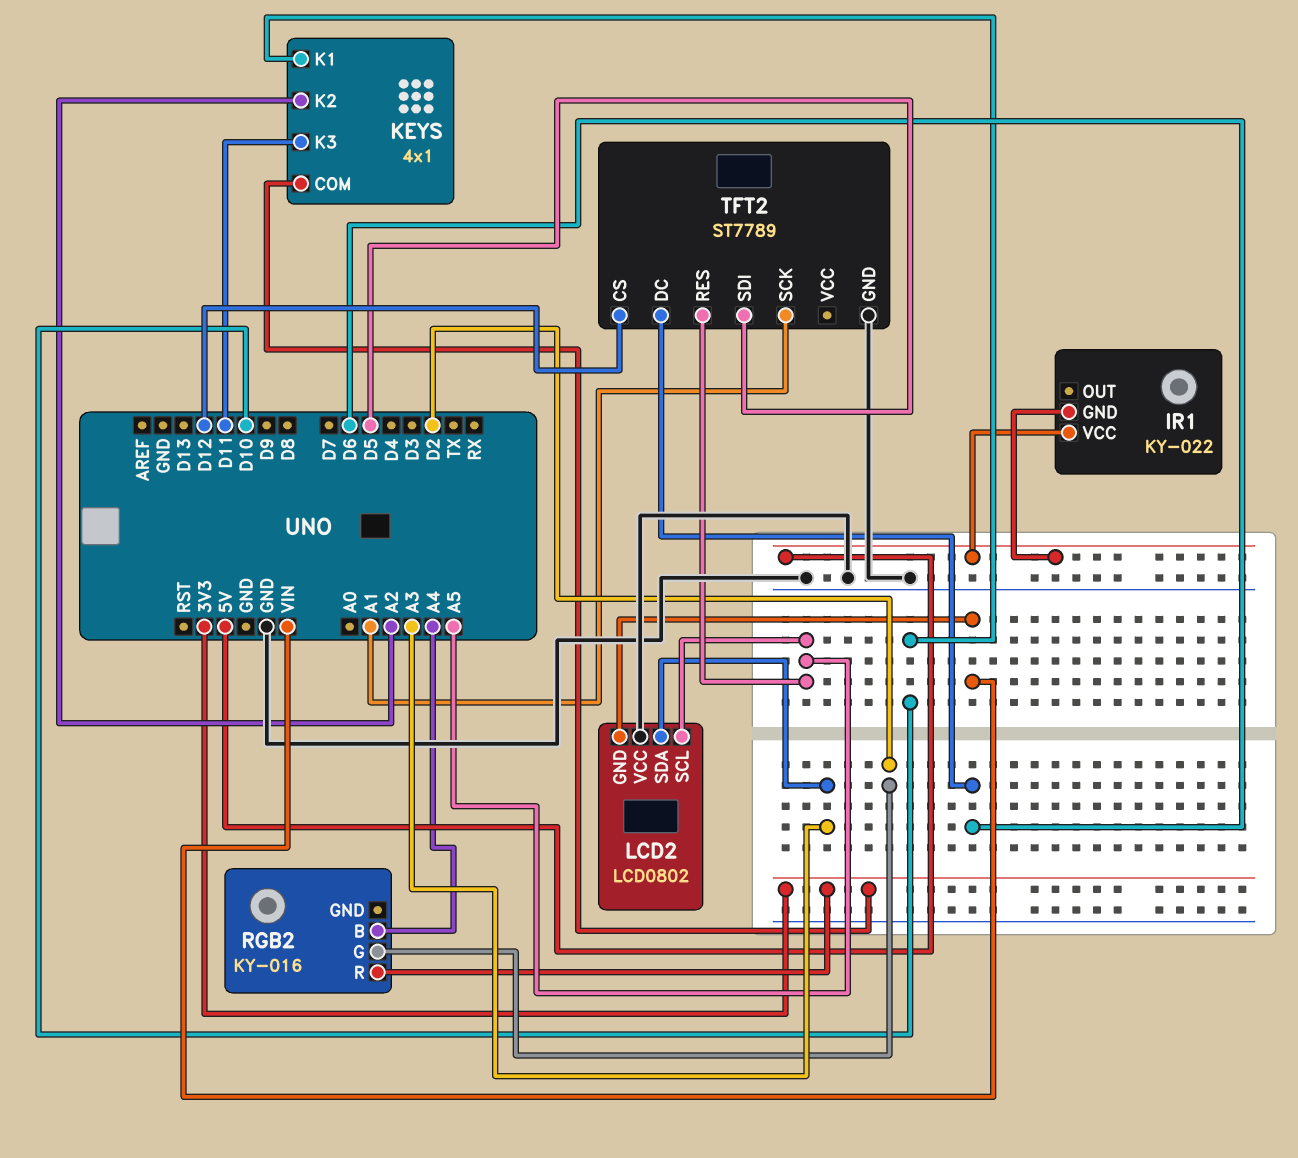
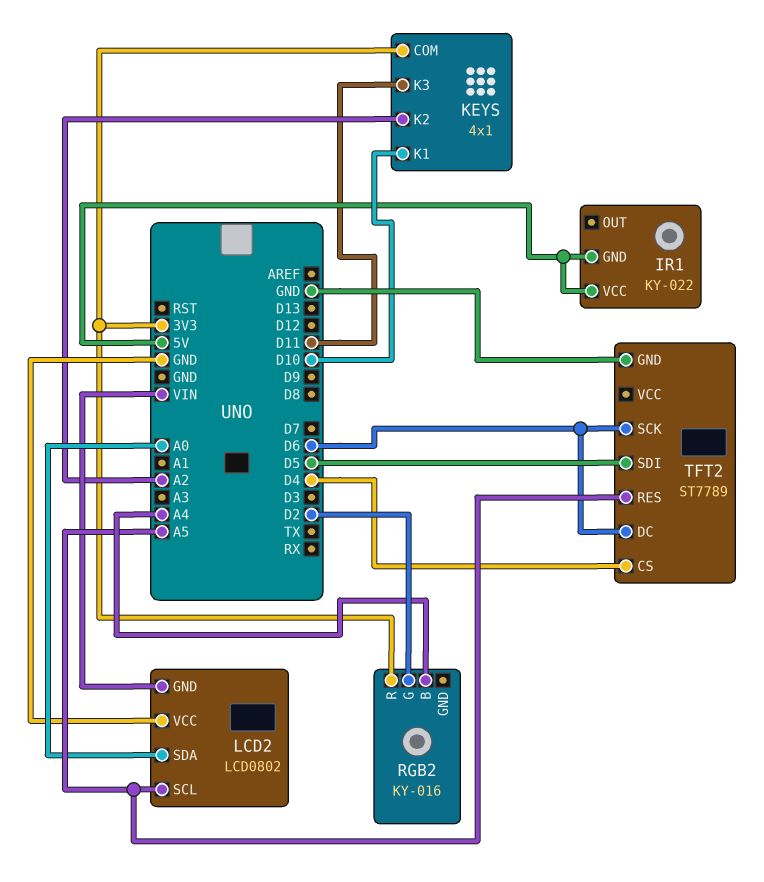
LCD2 pin SDA: A3 -> A0
TFT2 pin CS: D12 -> D4
TFT2 pin SCK: A1 -> D6

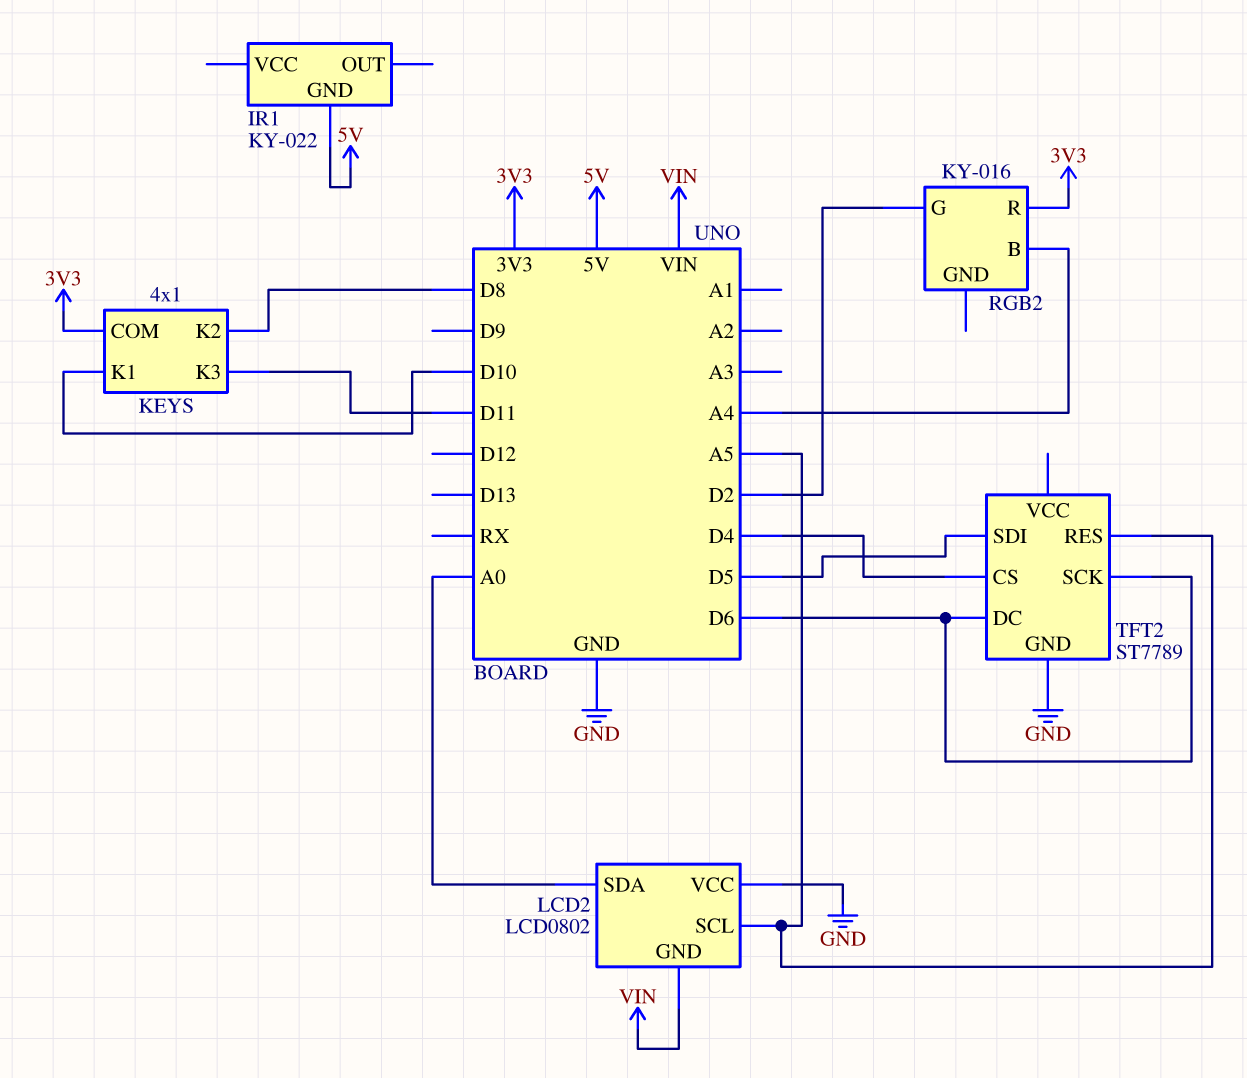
IR1 pin VCC: 5V -> none
KEYS pin K2: A2 -> D8

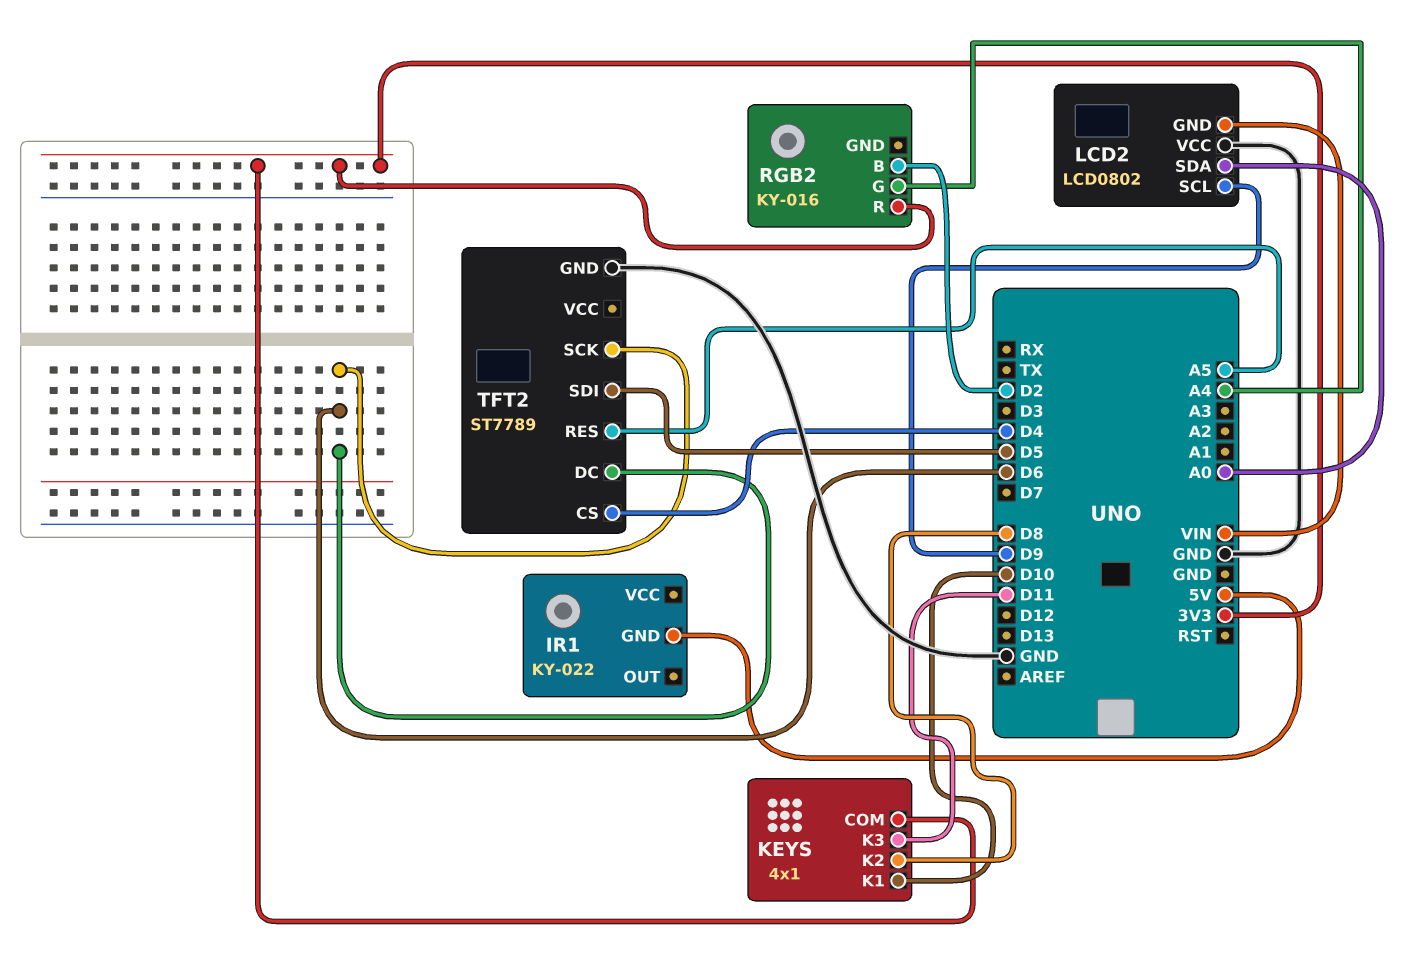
LCD2 pin SCL: A5 -> D9
RGB2 pin B: A4 -> D2
RGB2 pin G: D2 -> A4

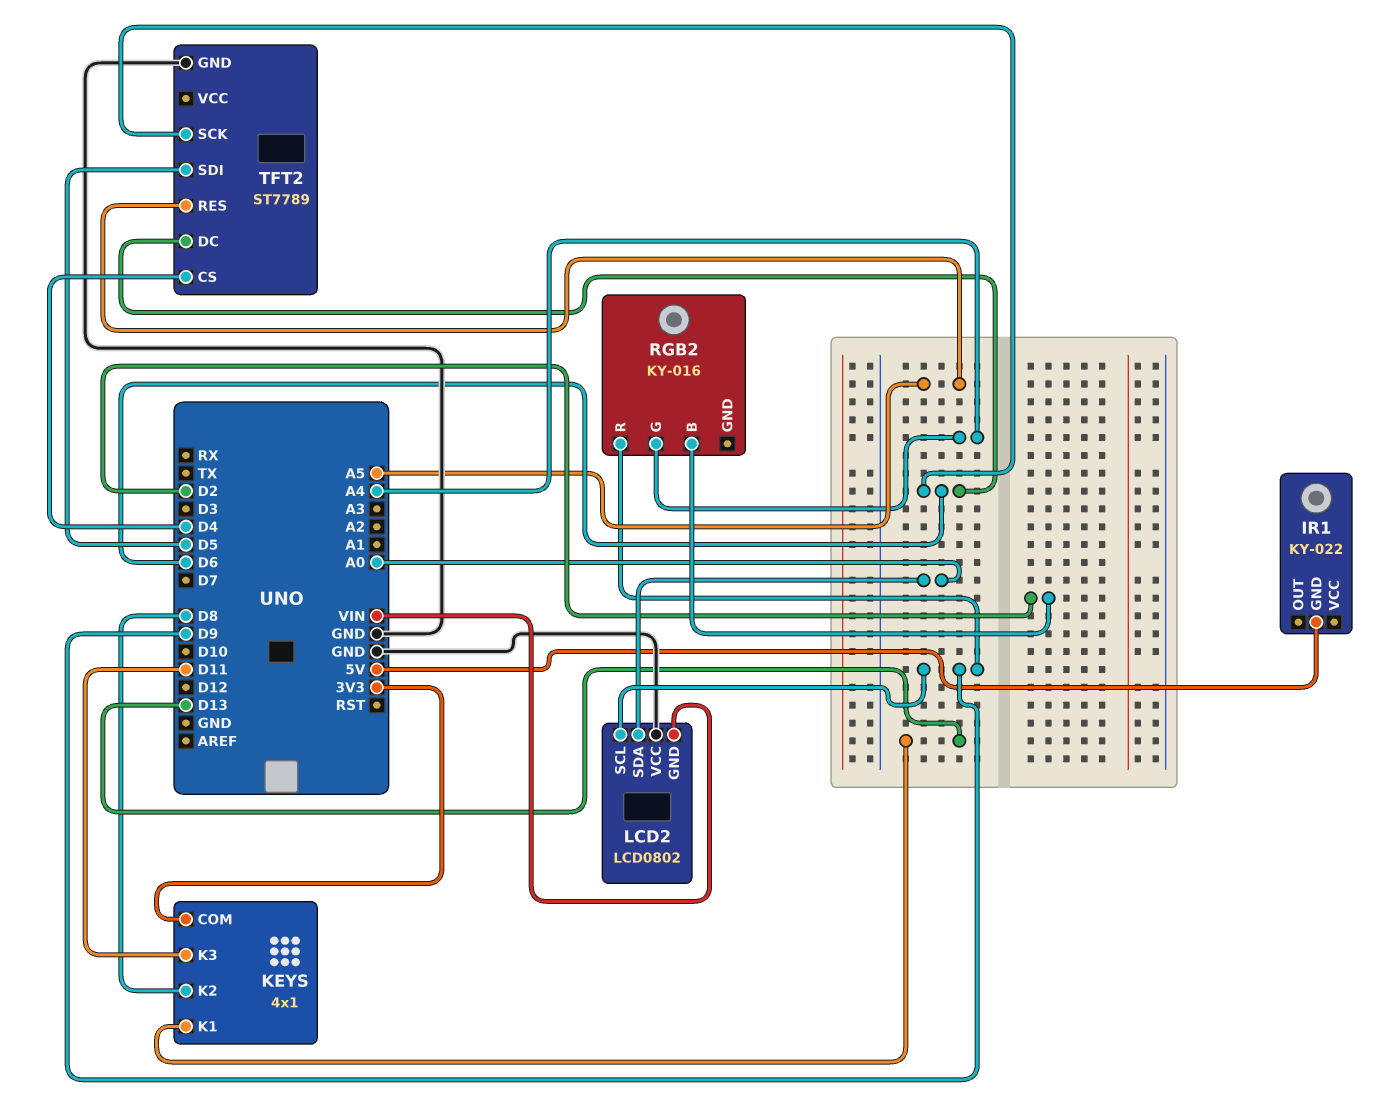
KEYS pin K1: D10 -> D13
RGB2 pin R: 3V3 -> D9

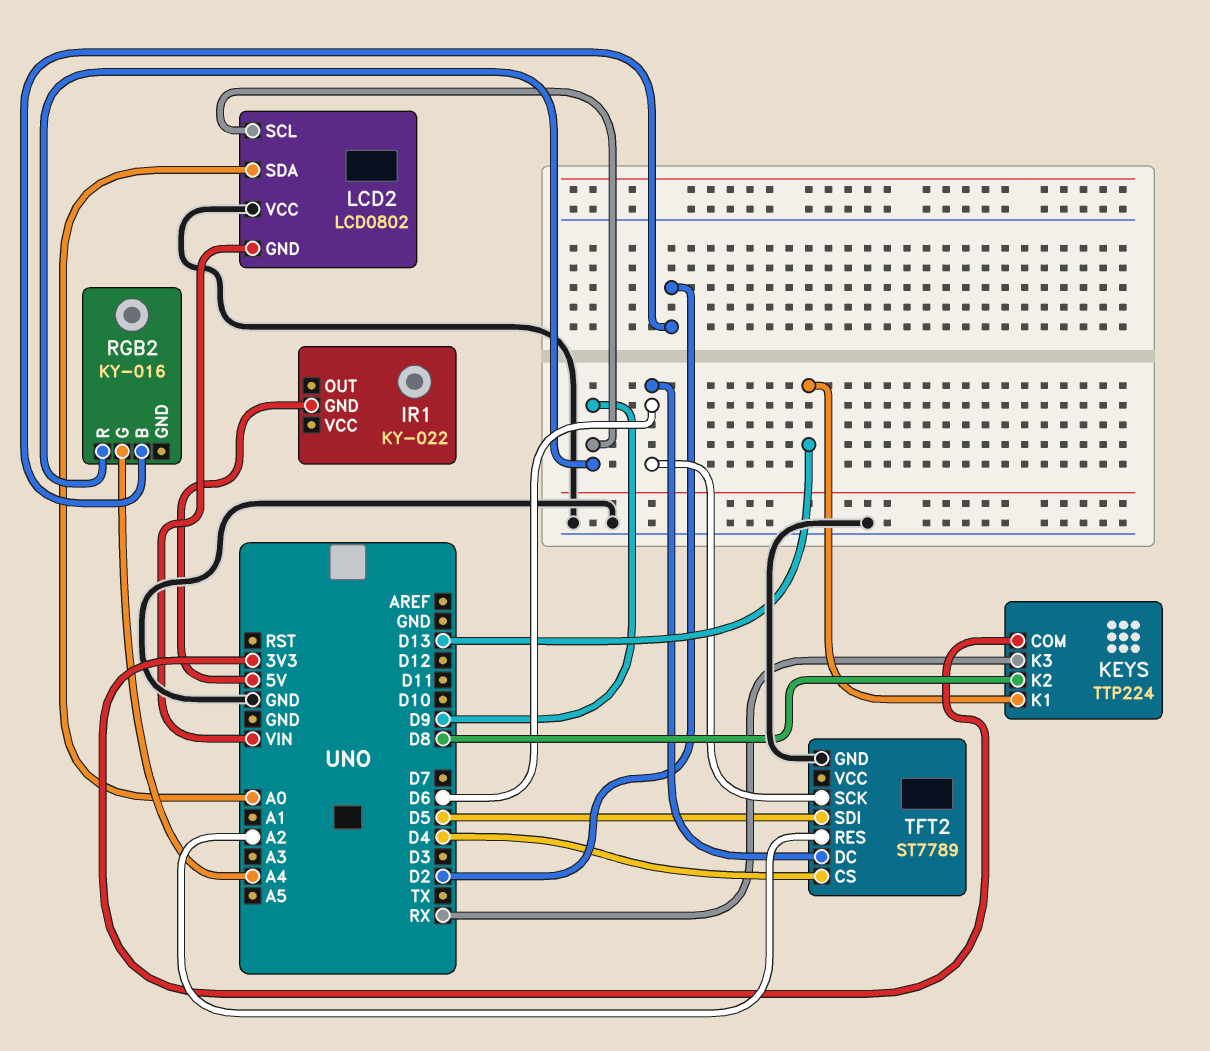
KEYS: 4x1 -> TTP224
KEYS pin K3: D11 -> RX
TFT2 pin RES: A5 -> A2

